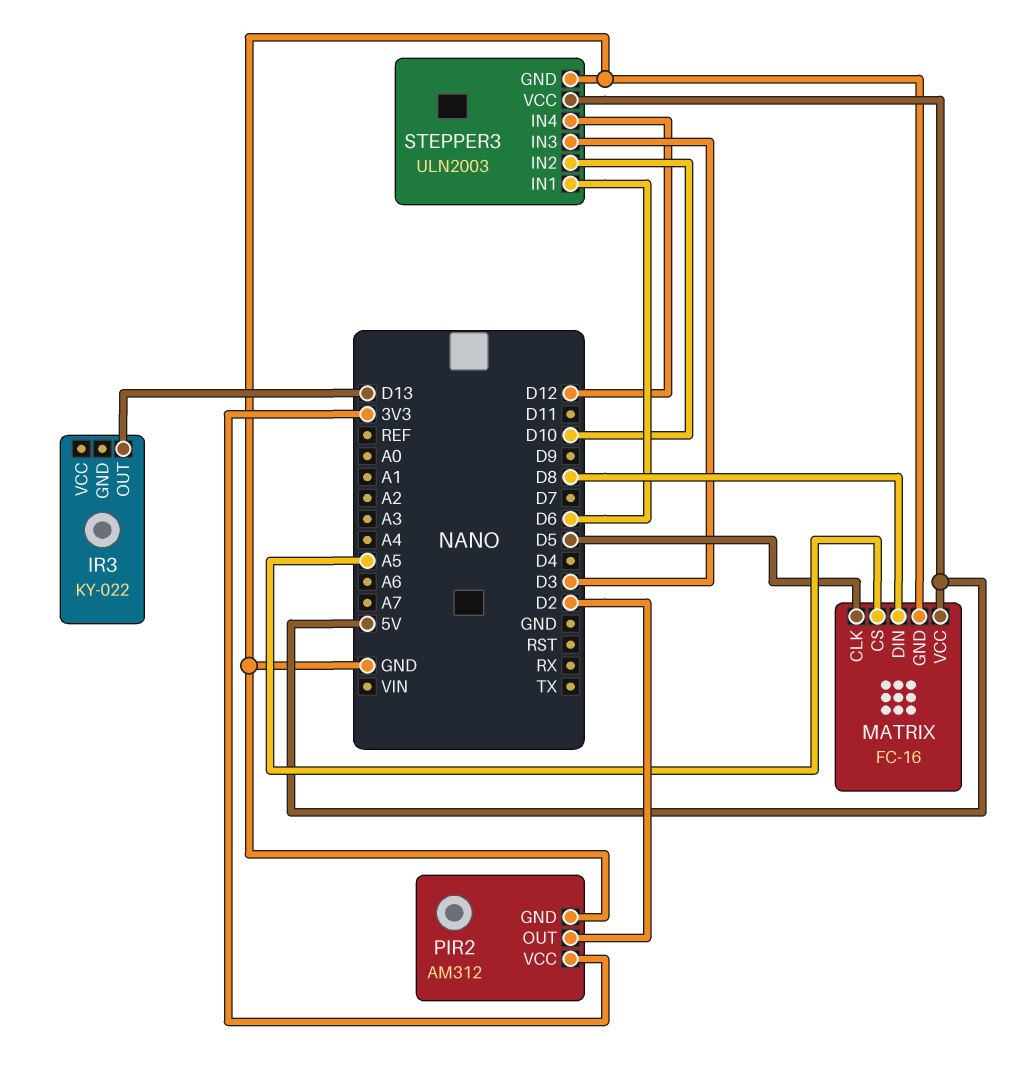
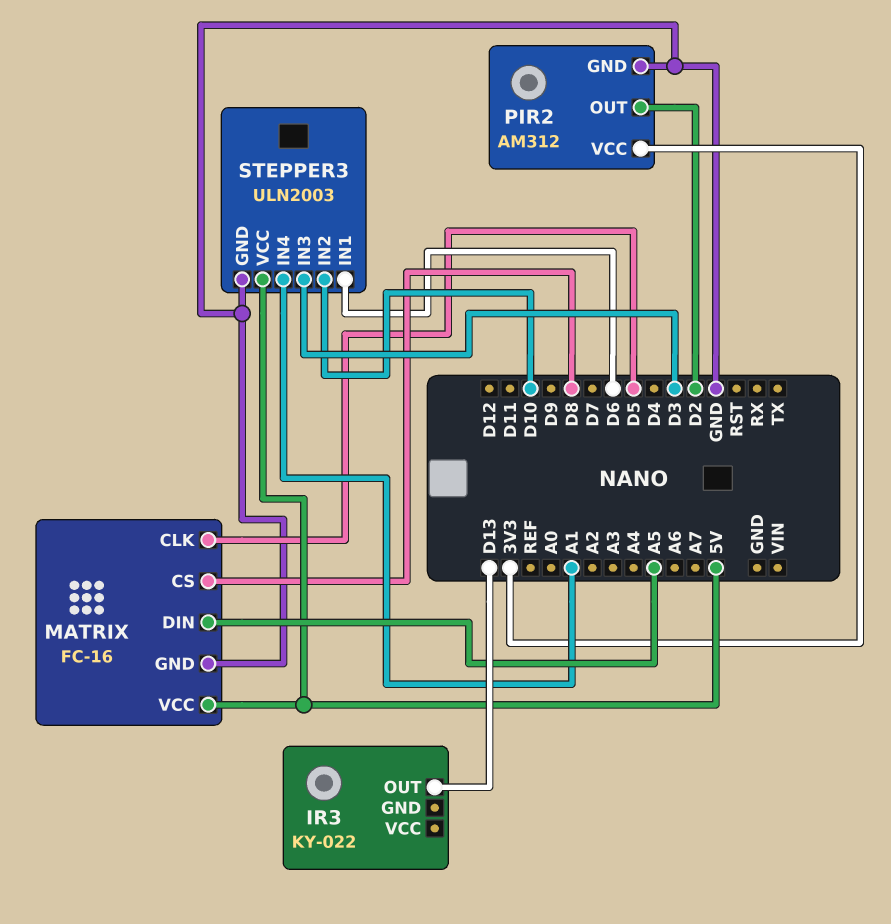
MATRIX pin CS: A5 -> D8
MATRIX pin DIN: D8 -> A5
STEPPER3 pin IN4: D12 -> A1

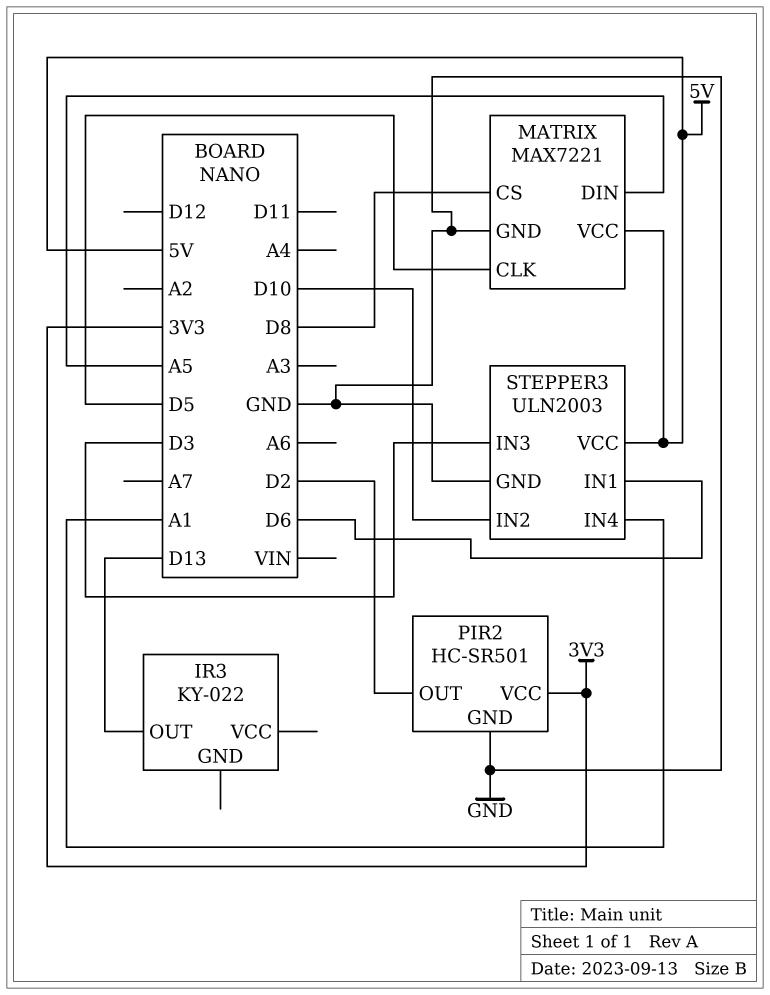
MATRIX: FC-16 -> MAX7221
PIR2: AM312 -> HC-SR501

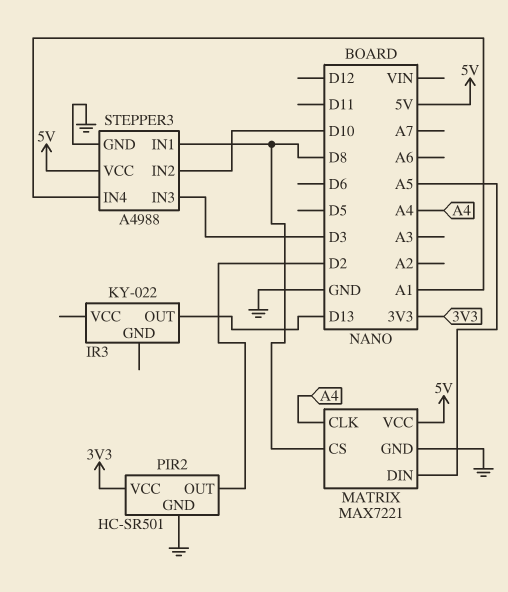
MATRIX pin CLK: D5 -> A4
STEPPER3: ULN2003 -> A4988
STEPPER3 pin IN1: D6 -> D8

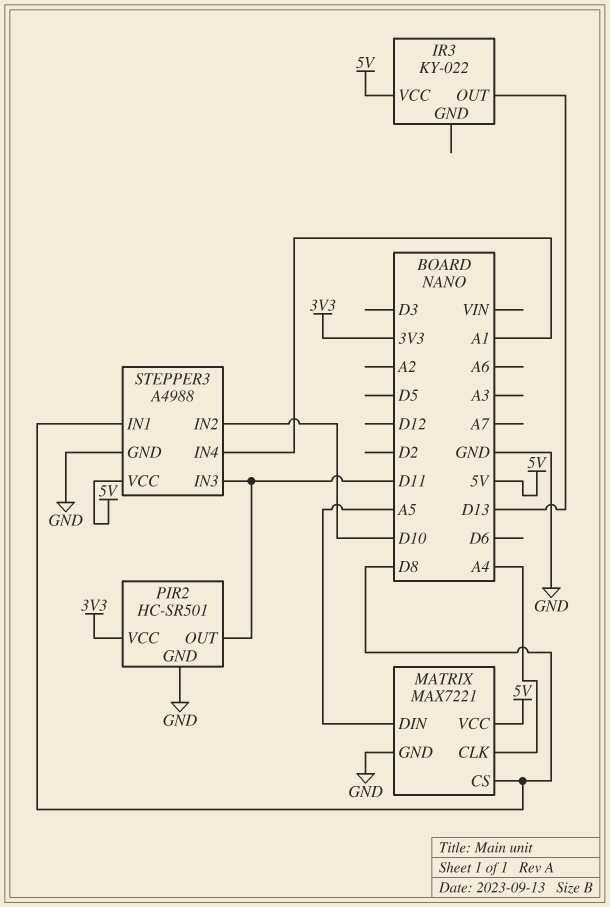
IR3 pin VCC: none -> 5V
PIR2 pin OUT: D2 -> D11
STEPPER3 pin IN3: D3 -> D11

